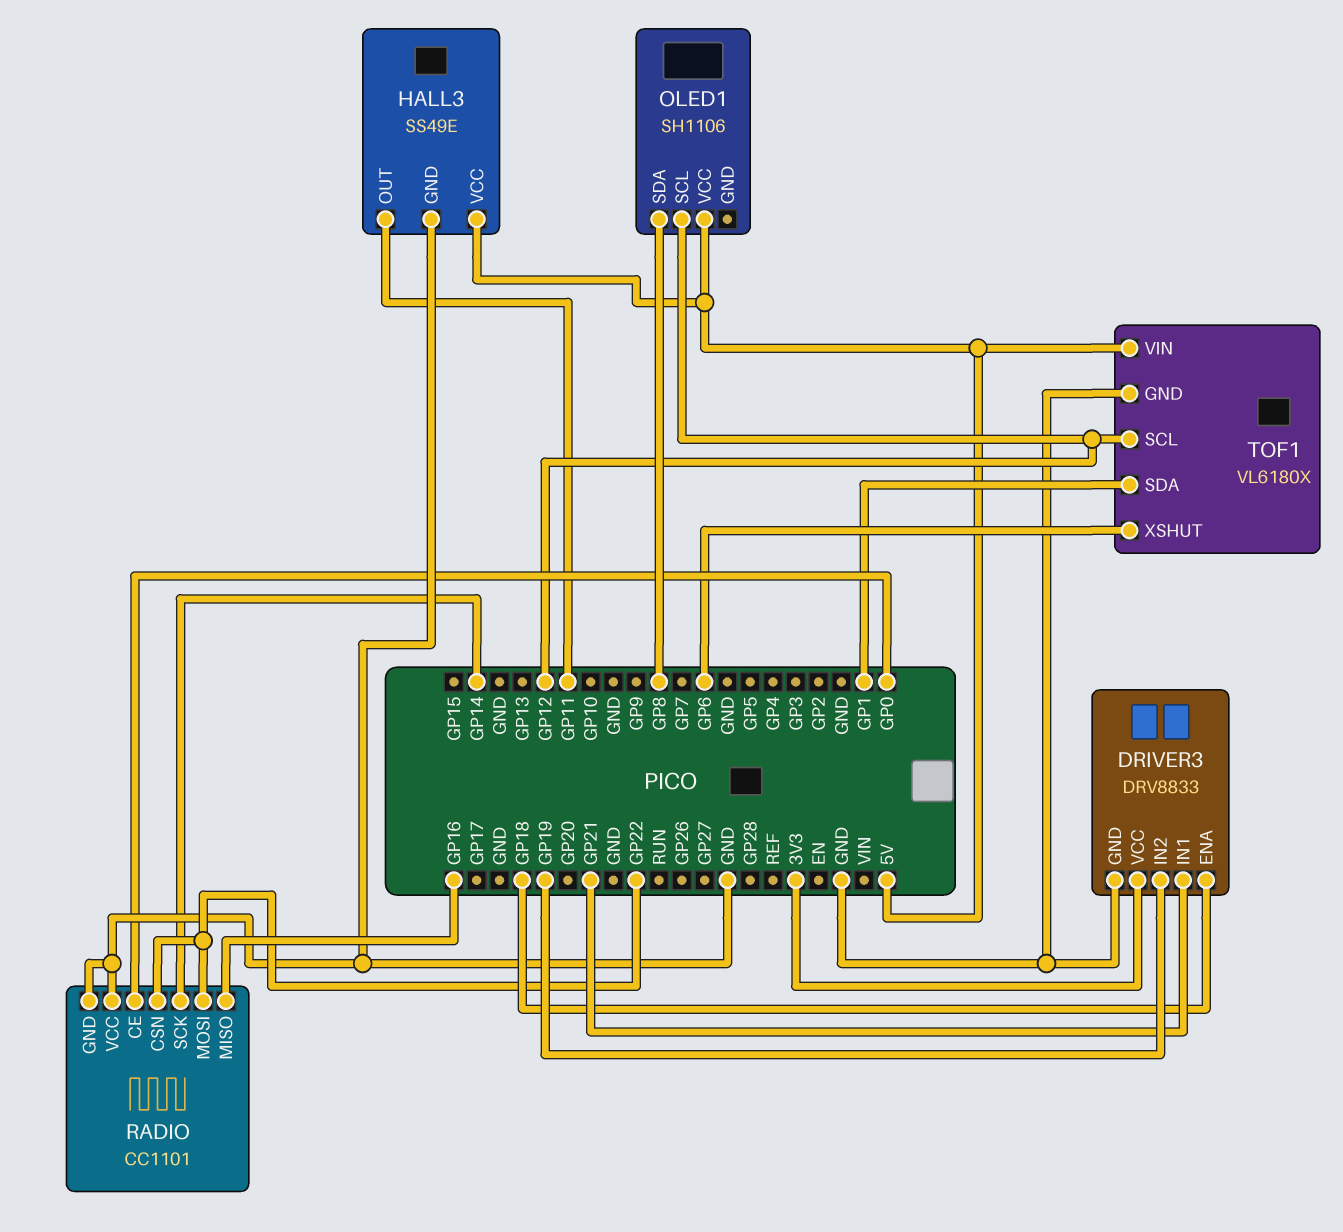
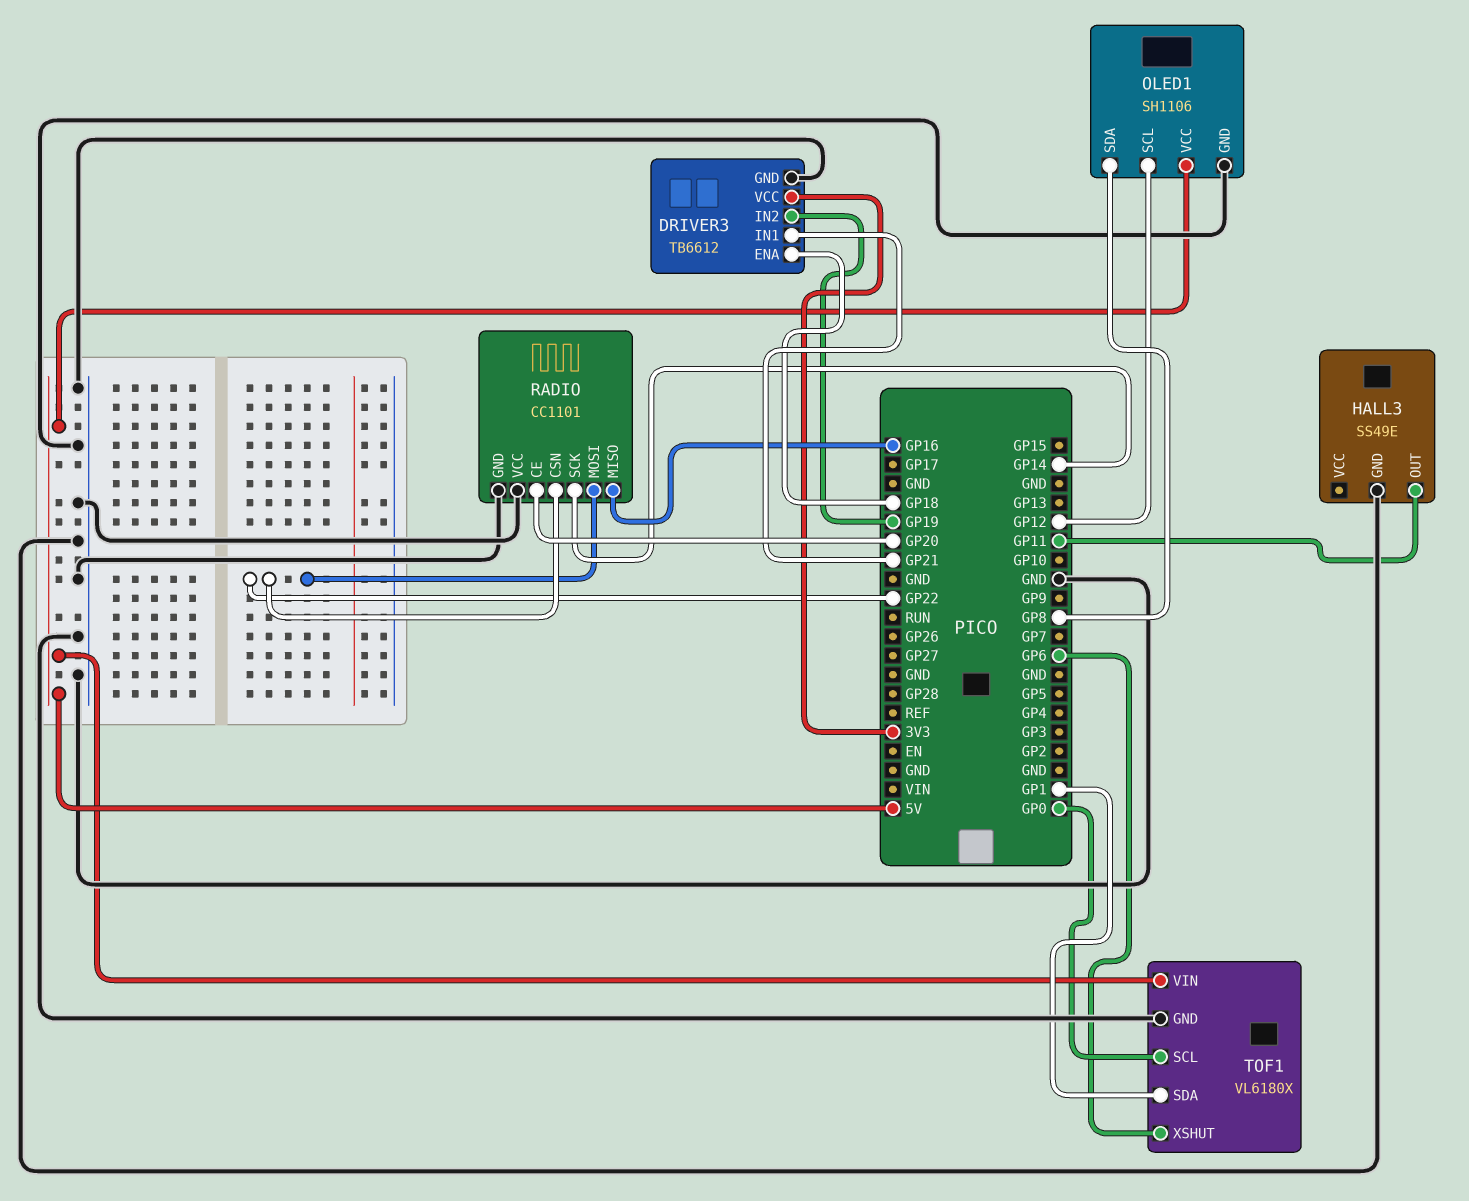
DRIVER3: DRV8833 -> TB6612
HALL3 pin VCC: 5V -> none
OLED1 pin GND: none -> GND
RADIO pin CE: GP0 -> GP20
TOF1 pin SCL: GP12 -> GP0

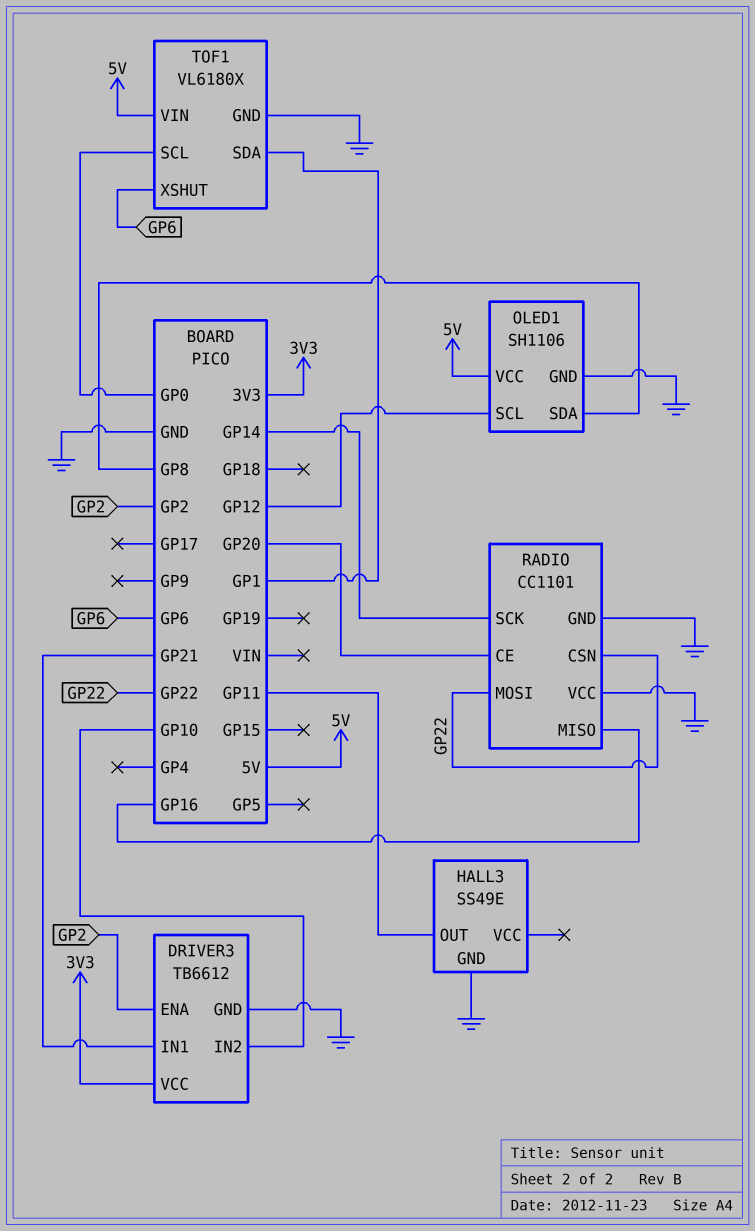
DRIVER3 pin ENA: GP18 -> GP2
DRIVER3 pin IN2: GP19 -> GP10

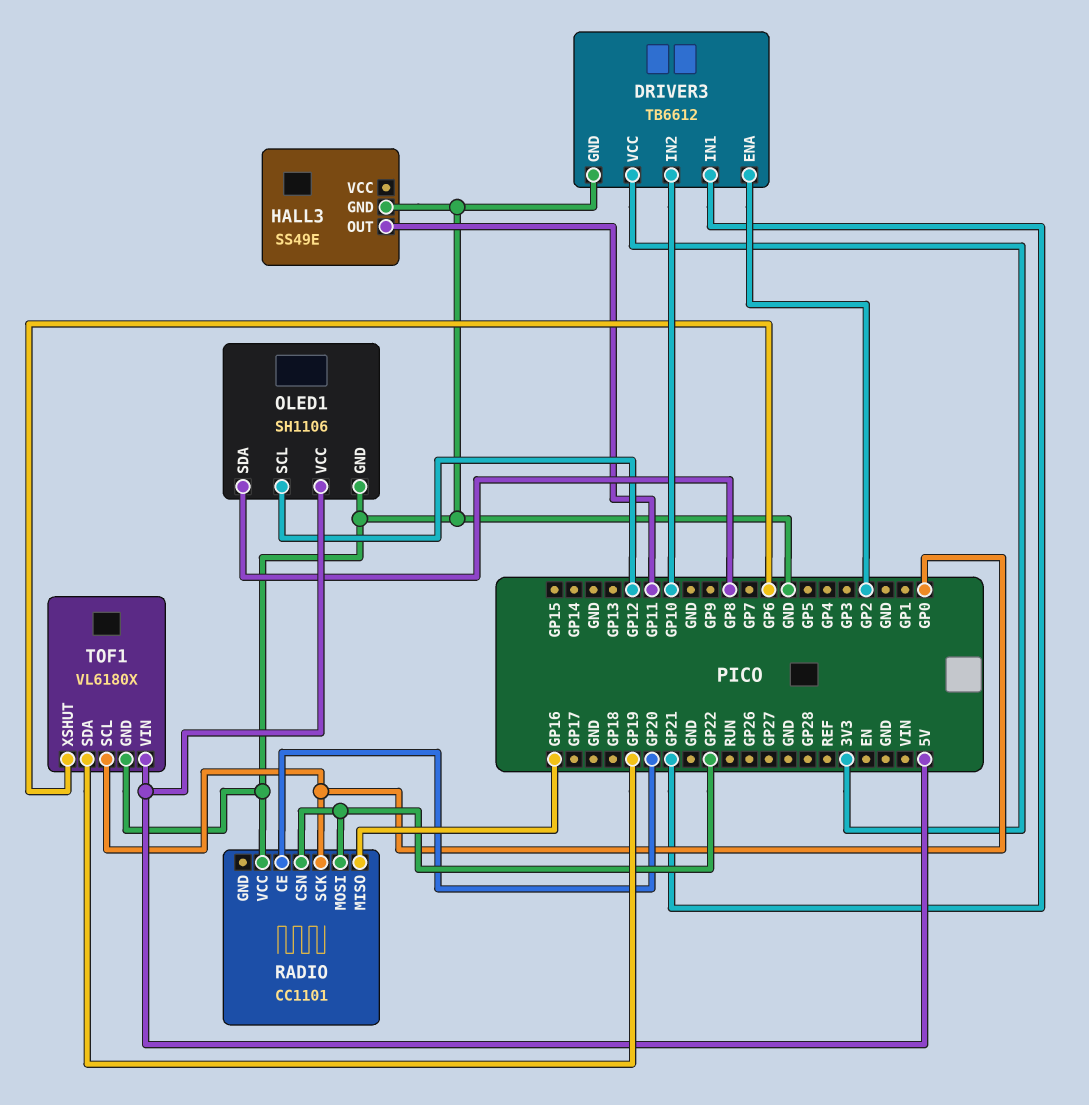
RADIO pin GND: GND -> none
RADIO pin SCK: GP14 -> GP0
TOF1 pin SDA: GP1 -> GP19

